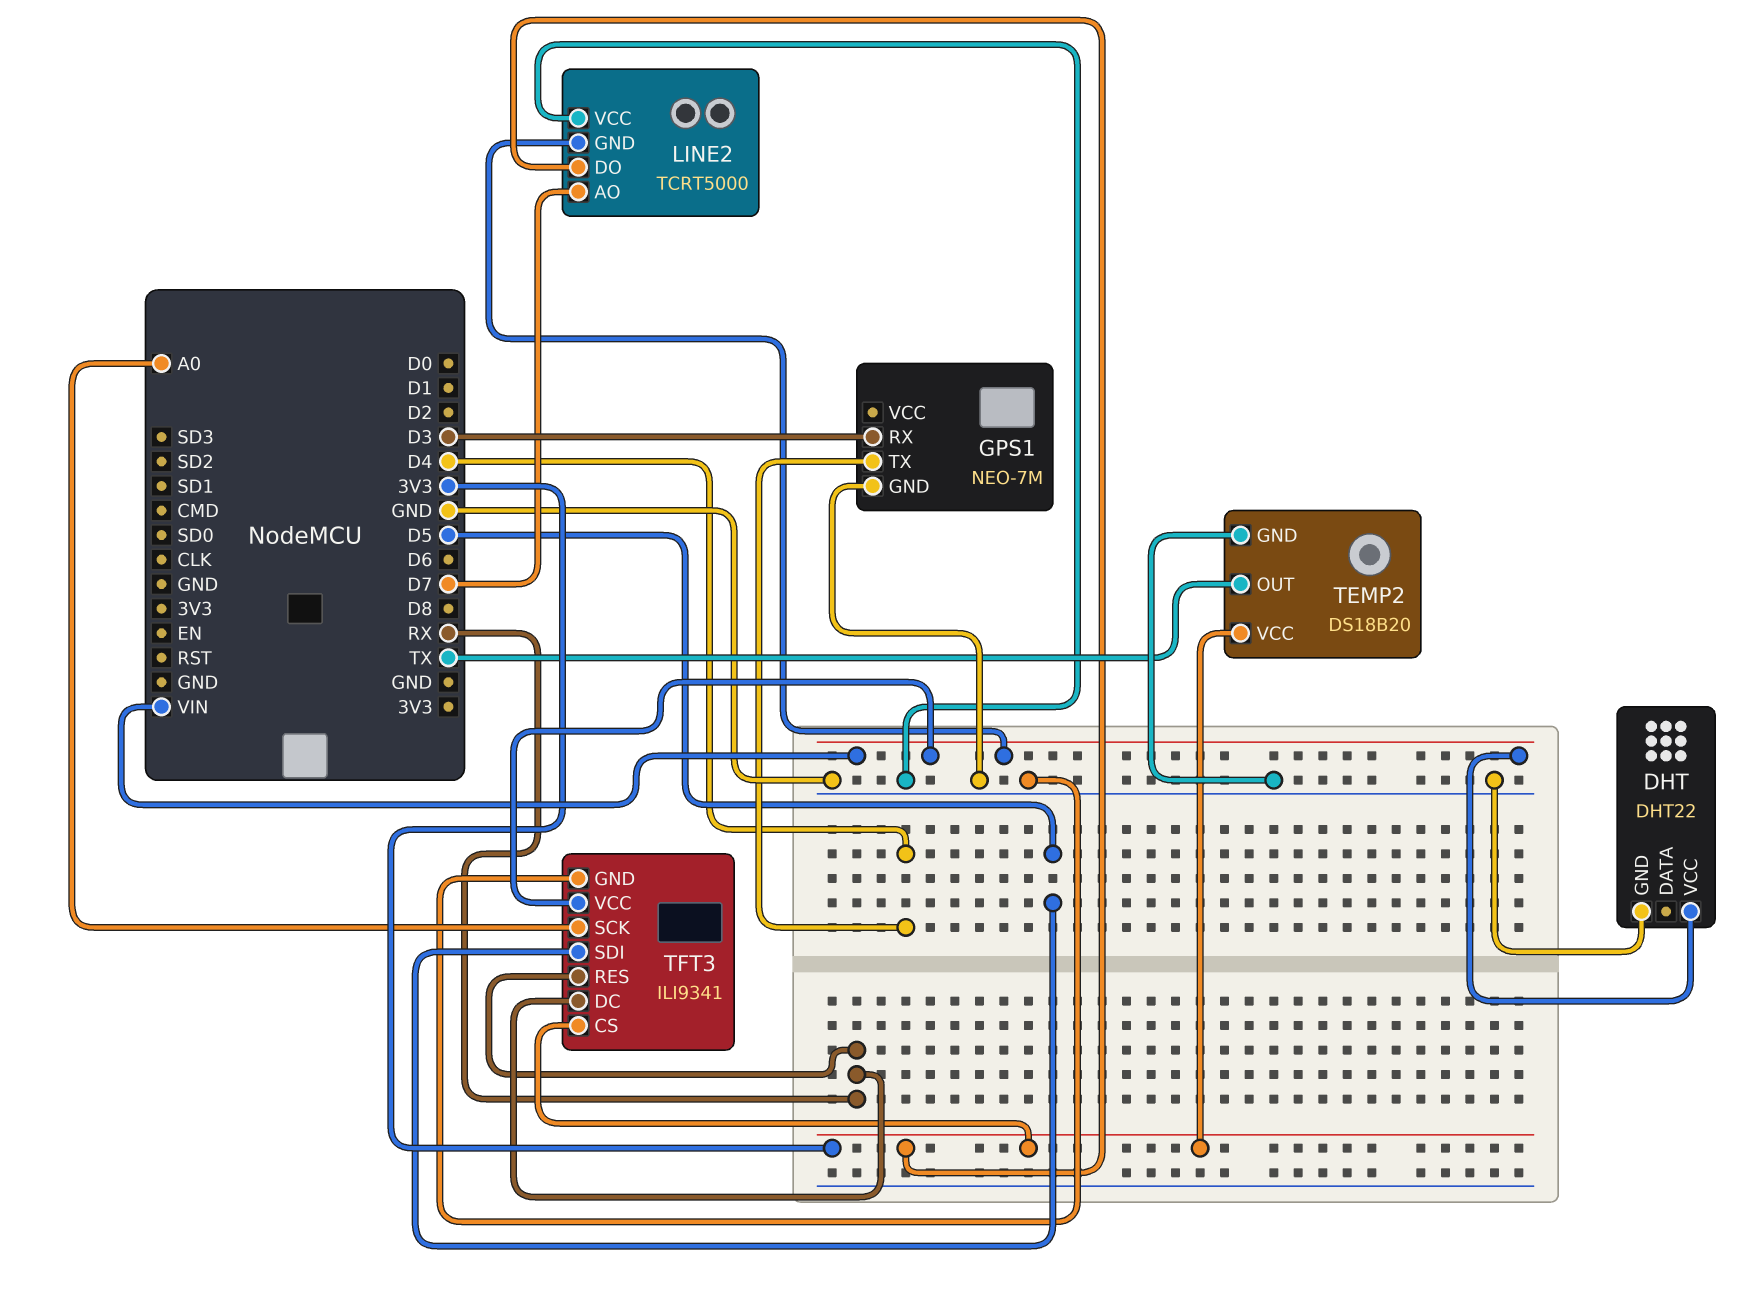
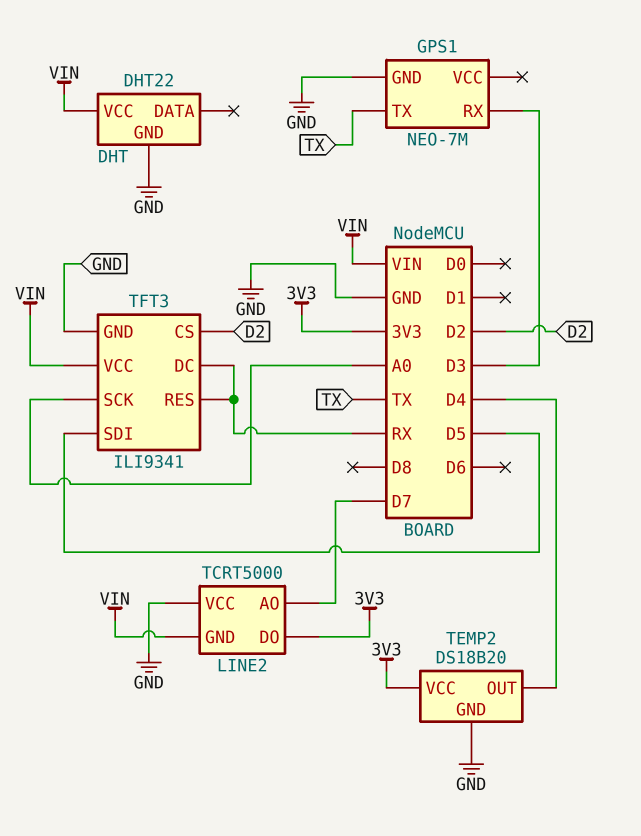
GPS1 pin TX: D4 -> TX
TEMP2 pin OUT: TX -> D4
TFT3 pin CS: 3V3 -> D2

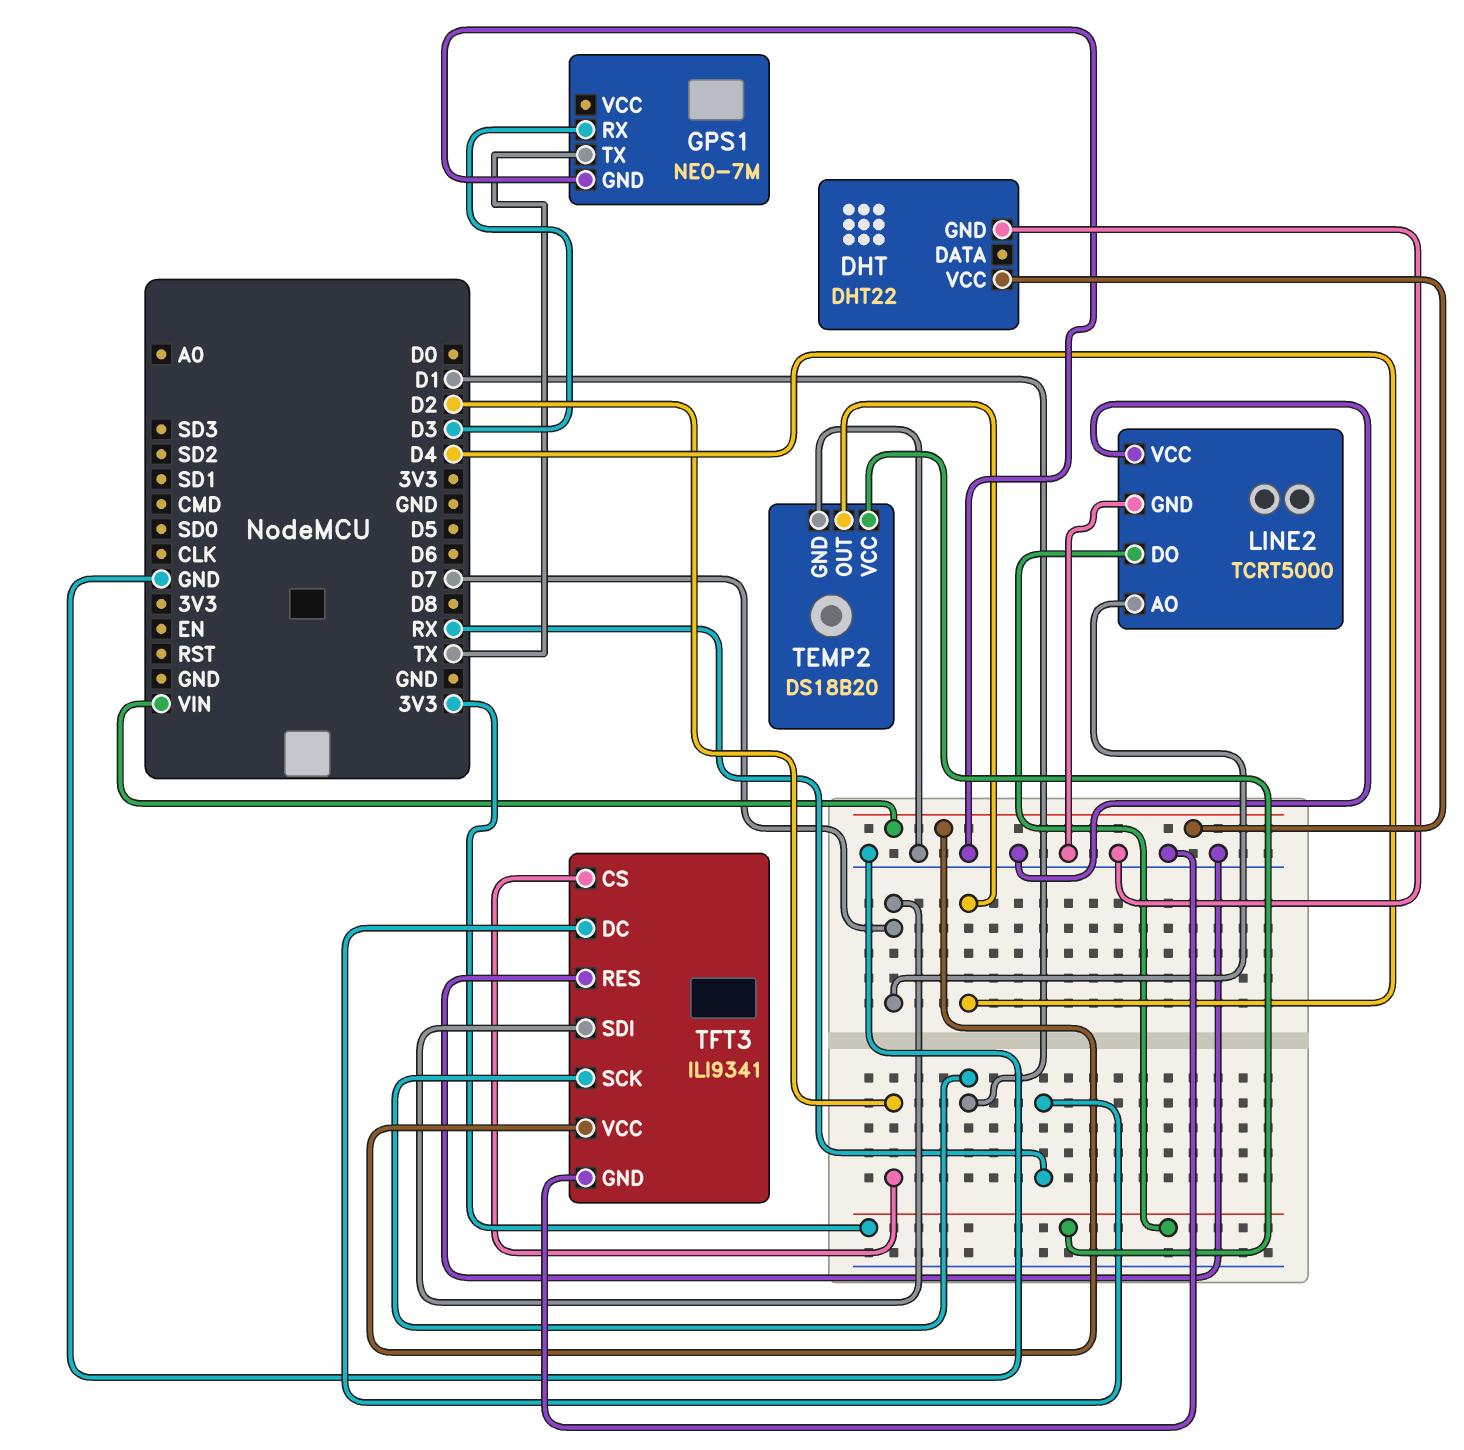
LINE2 pin GND: VIN -> GND
TFT3 pin RES: RX -> GND
TFT3 pin SCK: A0 -> D1
TFT3 pin SDI: D5 -> D7

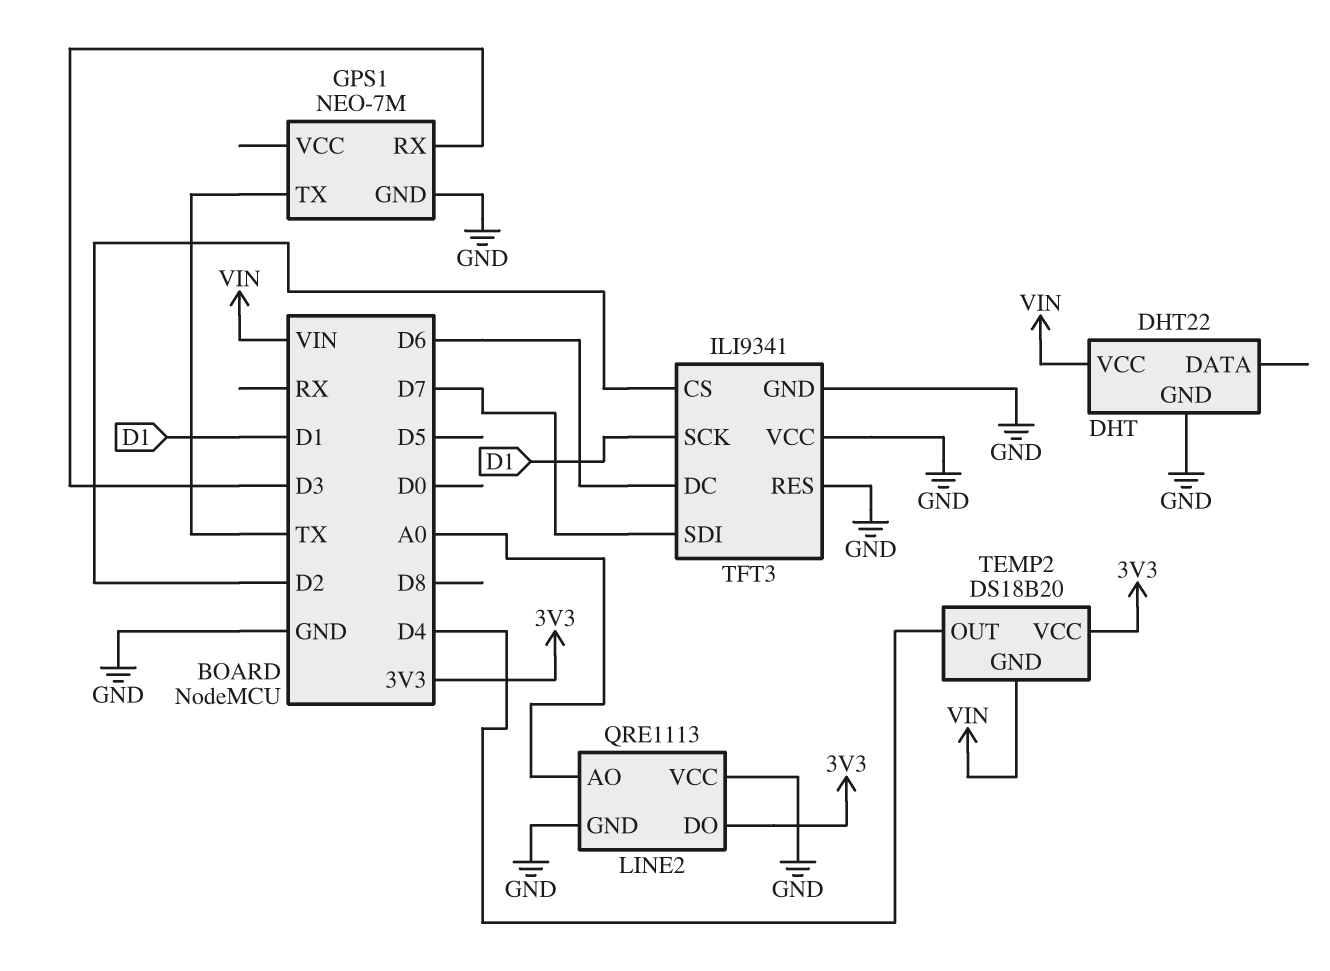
LINE2: TCRT5000 -> QRE1113
LINE2 pin AO: D7 -> A0
TEMP2 pin GND: GND -> VIN
TFT3 pin DC: RX -> D6
TFT3 pin VCC: VIN -> GND

